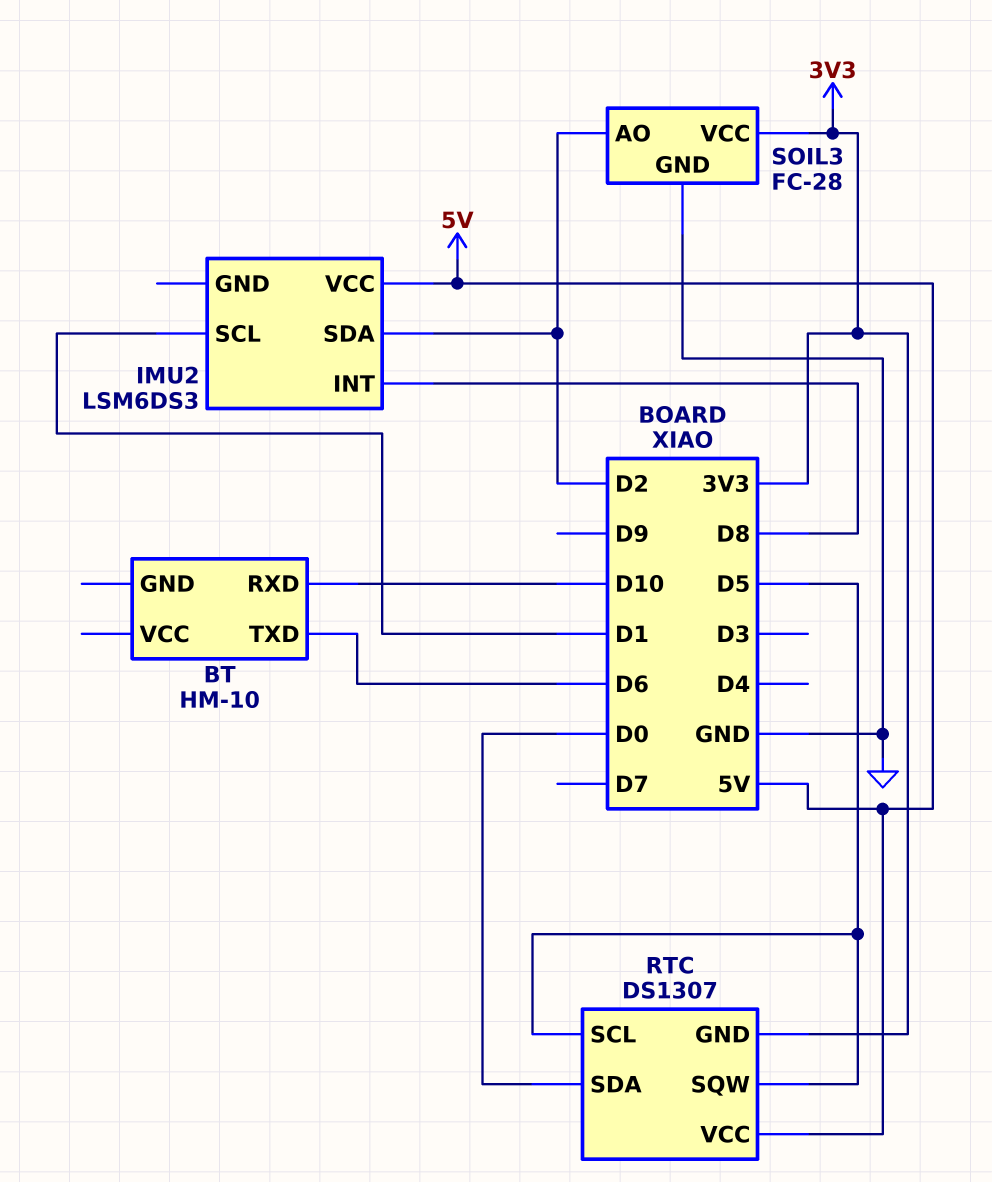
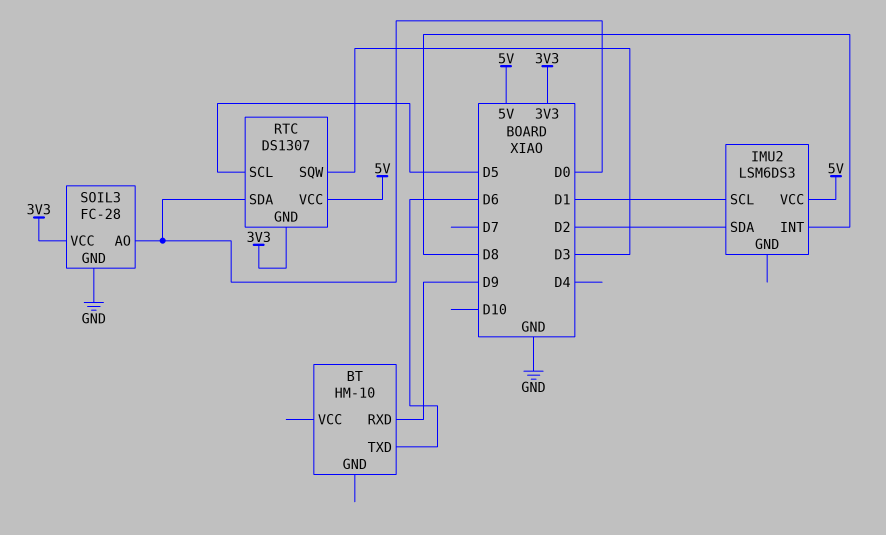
BT pin RXD: D10 -> D9
RTC pin SQW: D5 -> D3
SOIL3 pin AO: D2 -> D0

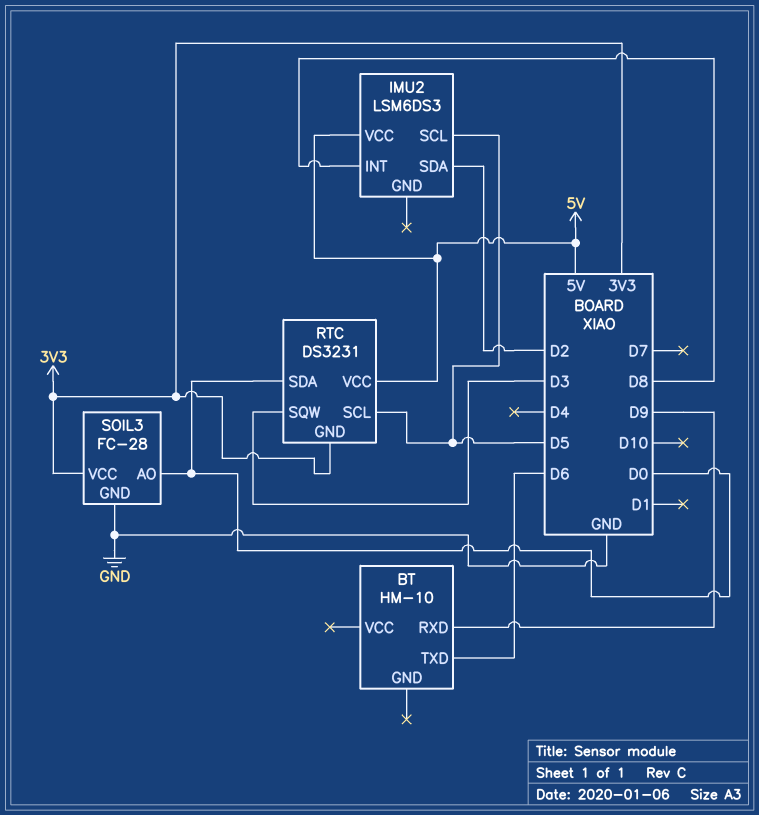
IMU2 pin SCL: D1 -> D5
RTC: DS1307 -> DS3231

